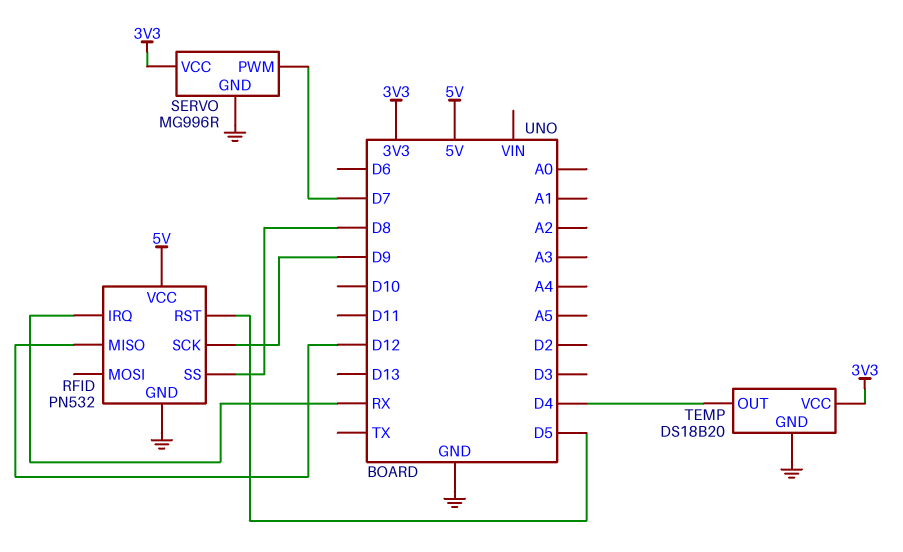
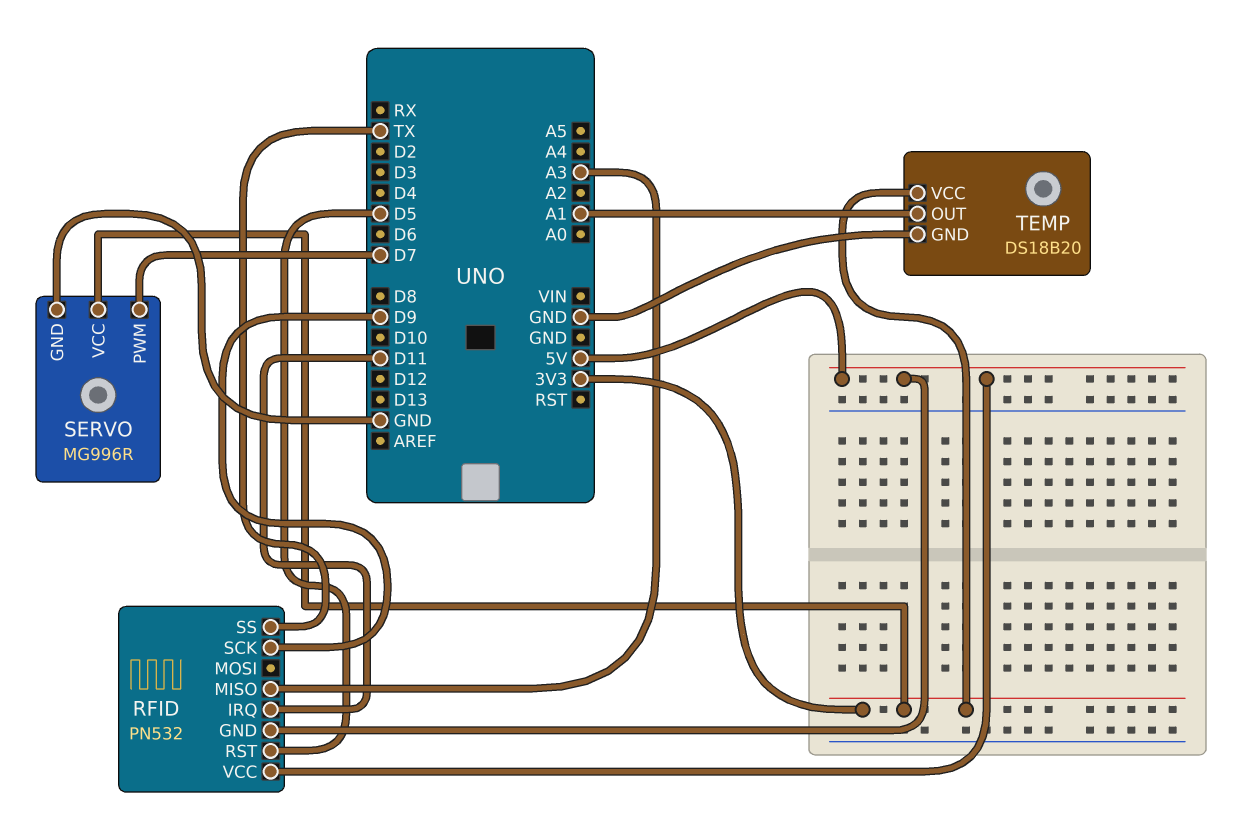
RFID pin GND: GND -> 5V
RFID pin IRQ: RX -> D11
RFID pin MISO: D12 -> A3
RFID pin SS: D8 -> TX
TEMP pin OUT: D4 -> A1

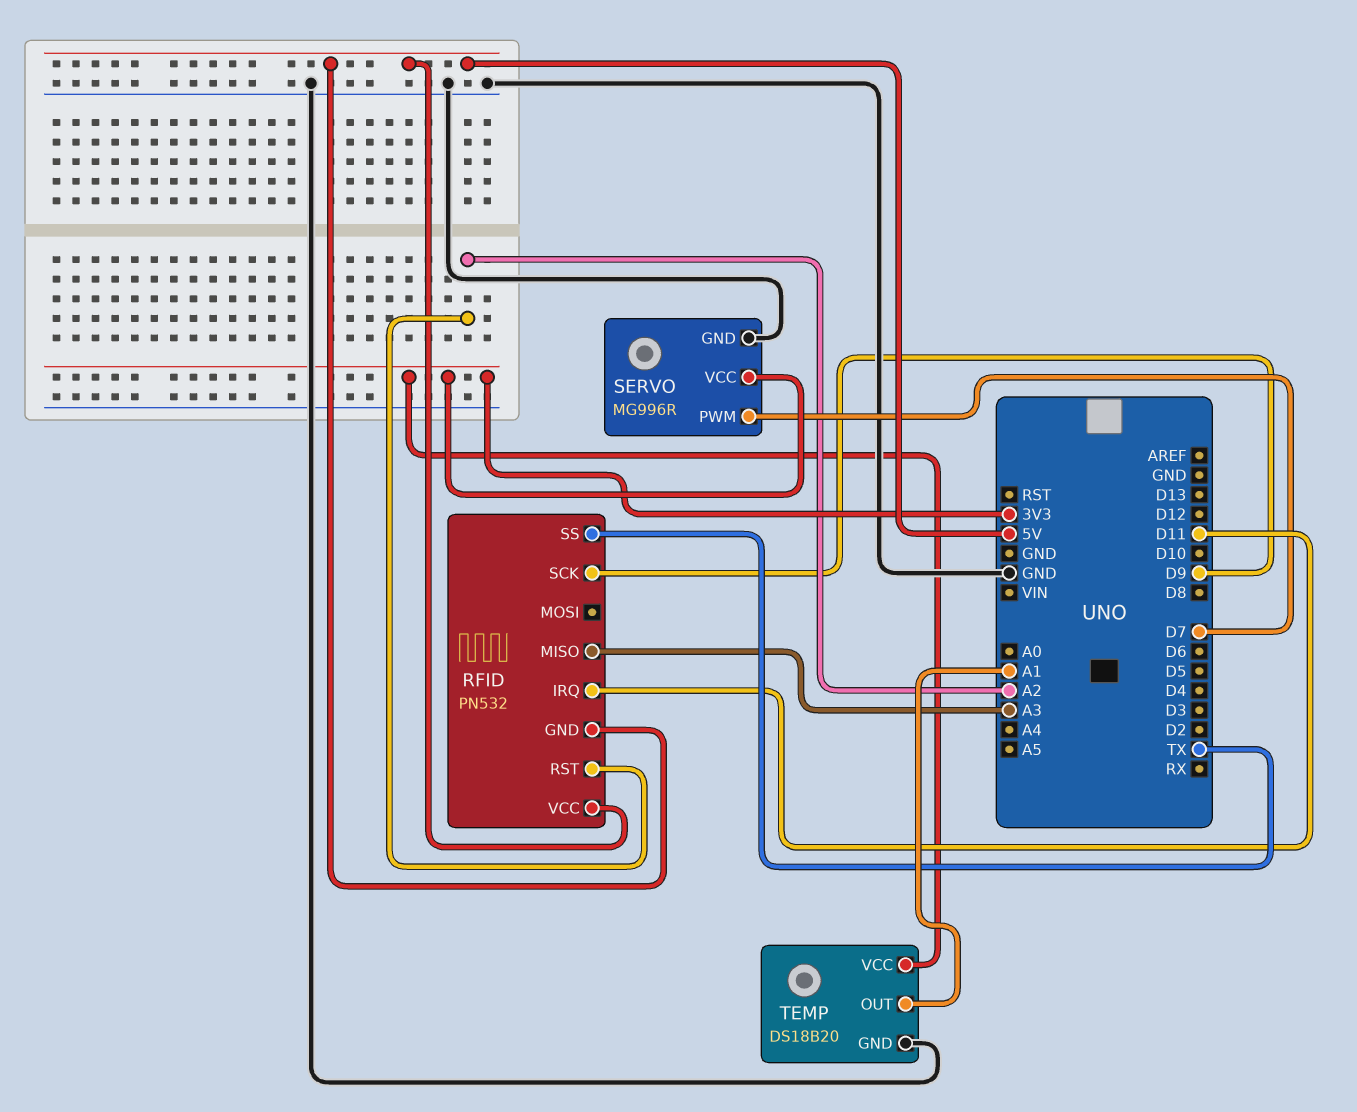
RFID pin RST: D5 -> A2

